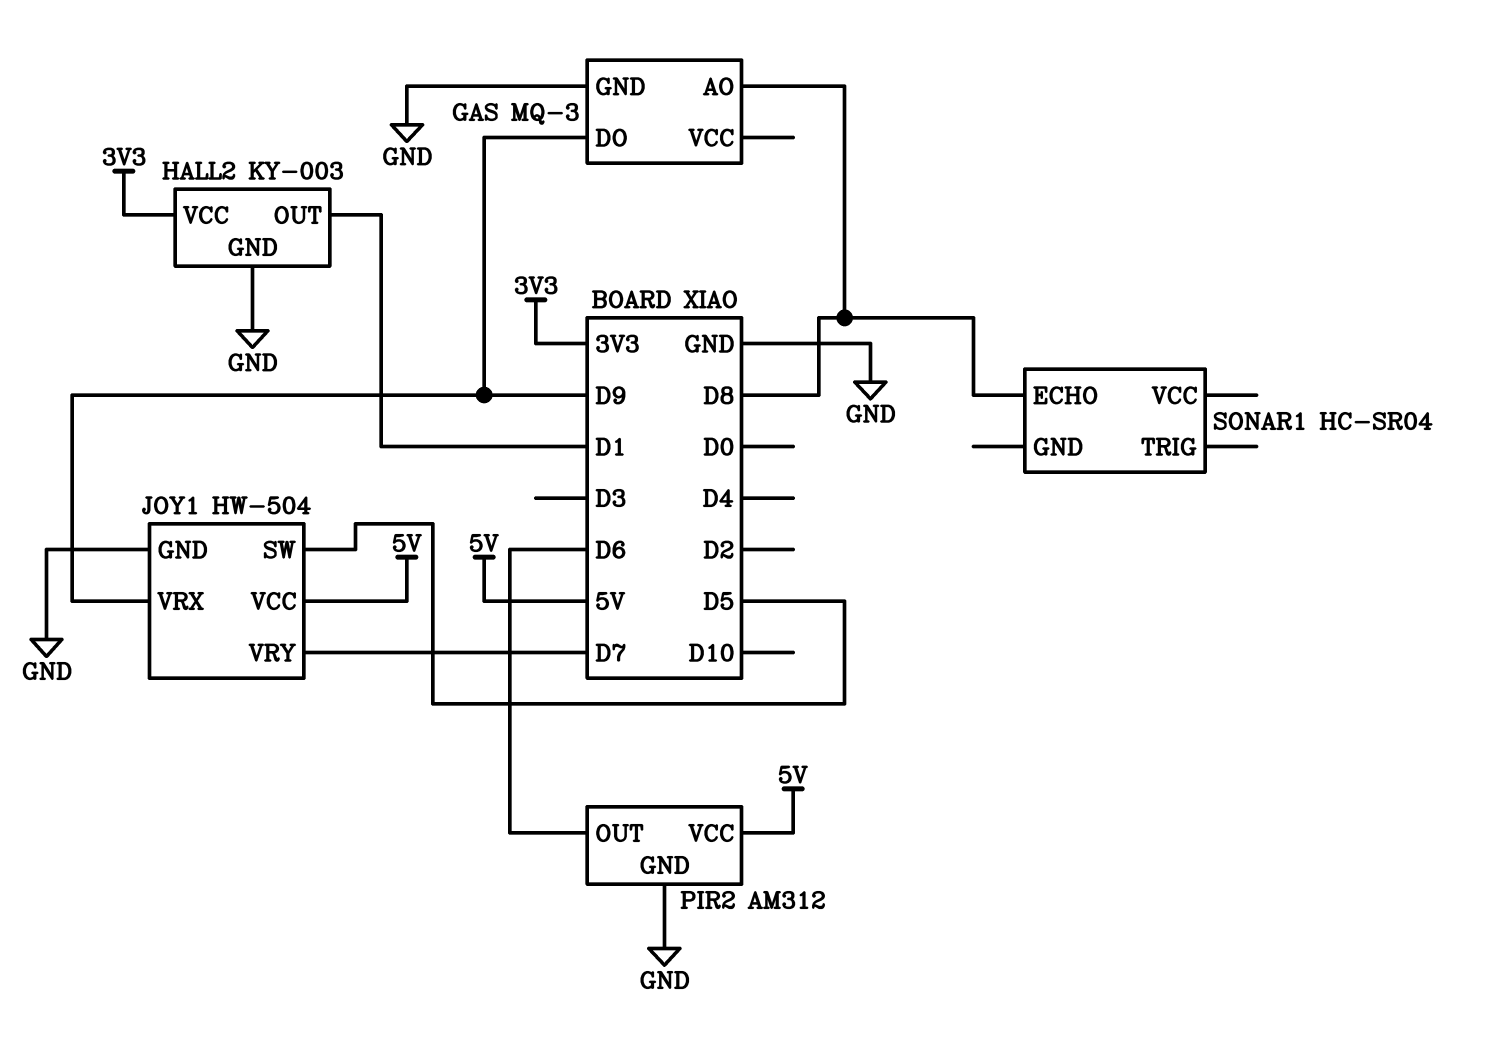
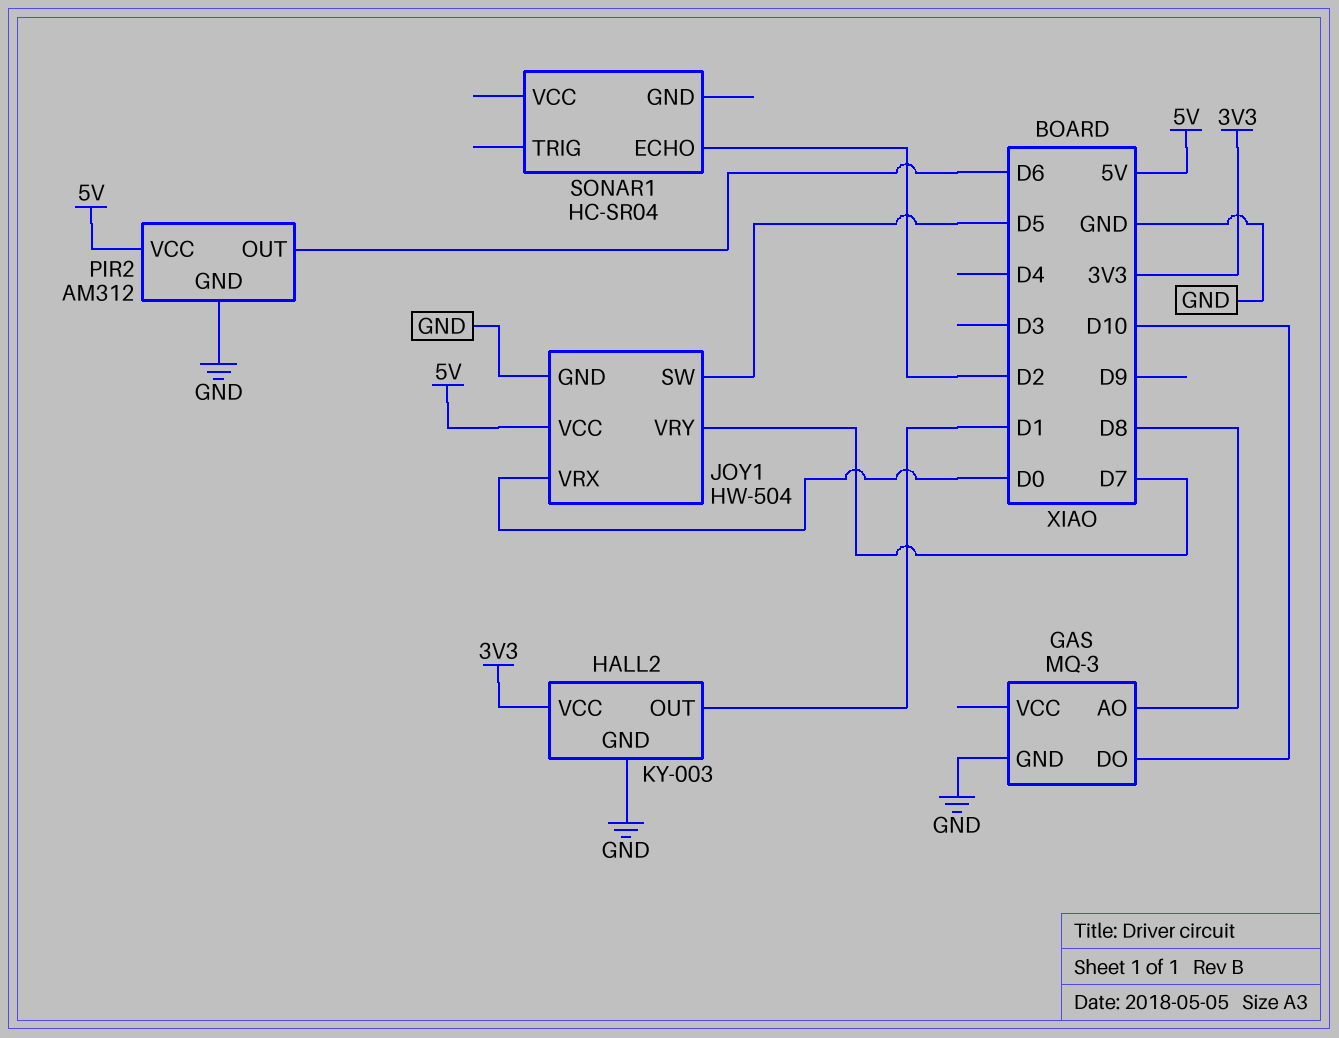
GAS pin DO: D9 -> D10
JOY1 pin VRX: D9 -> D0
SONAR1 pin ECHO: D8 -> D2

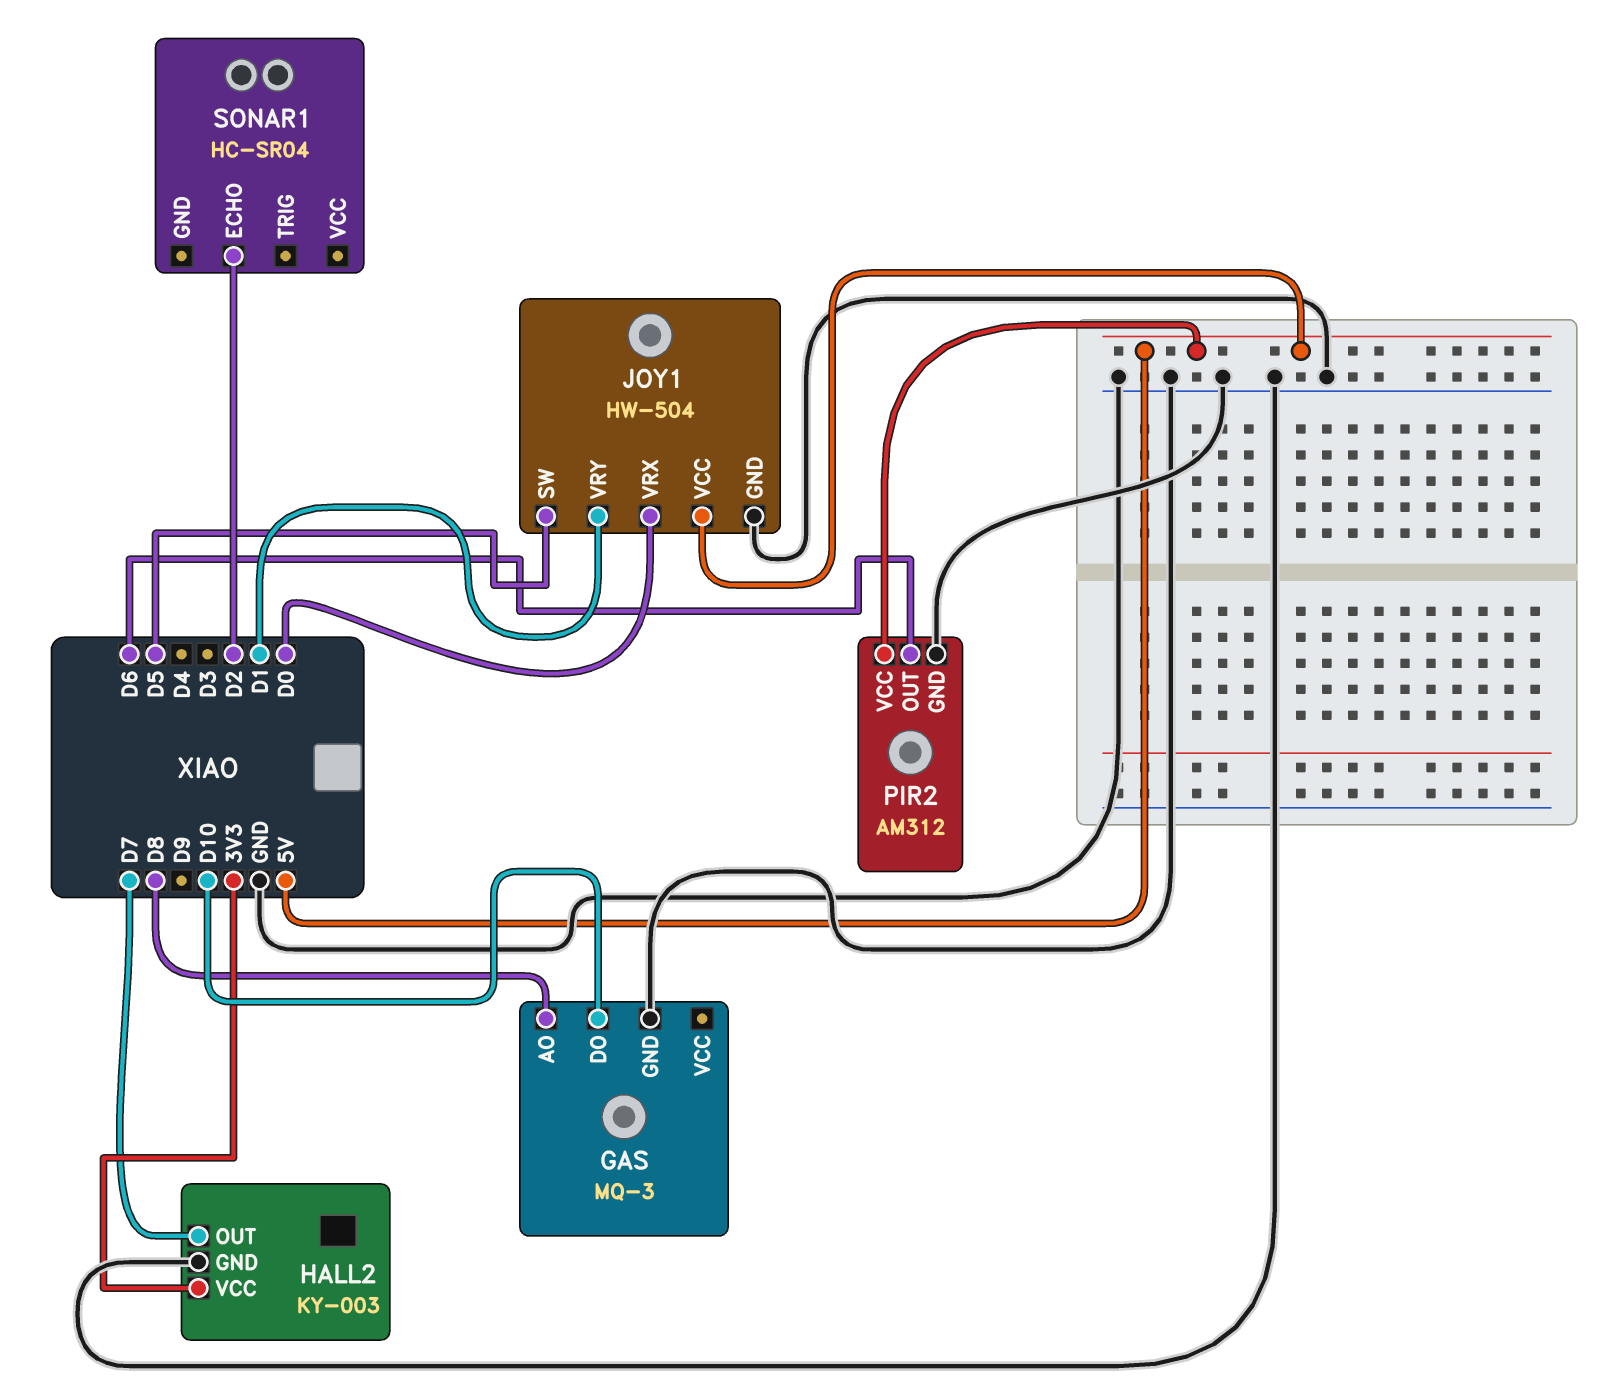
HALL2 pin OUT: D1 -> D7
JOY1 pin VRY: D7 -> D1

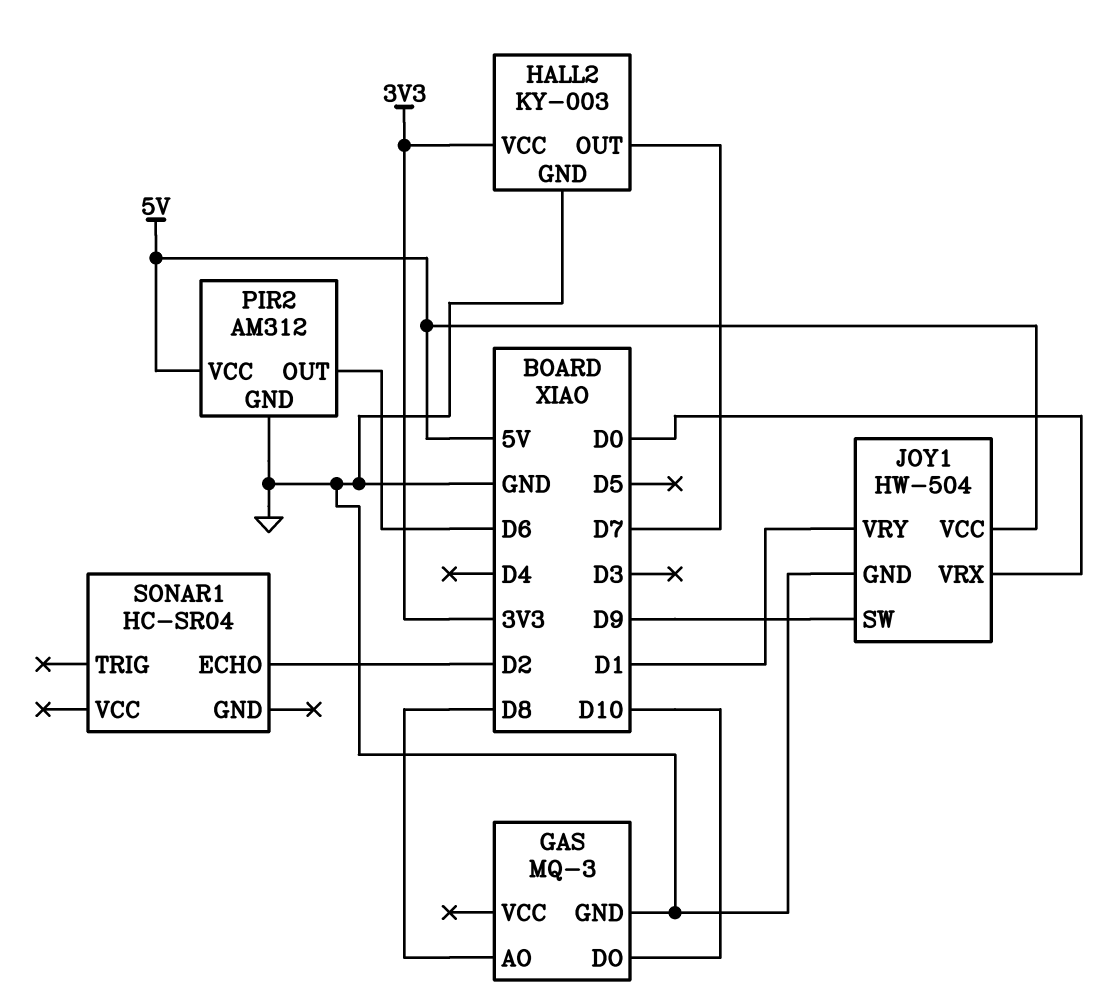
JOY1 pin SW: D5 -> D9

